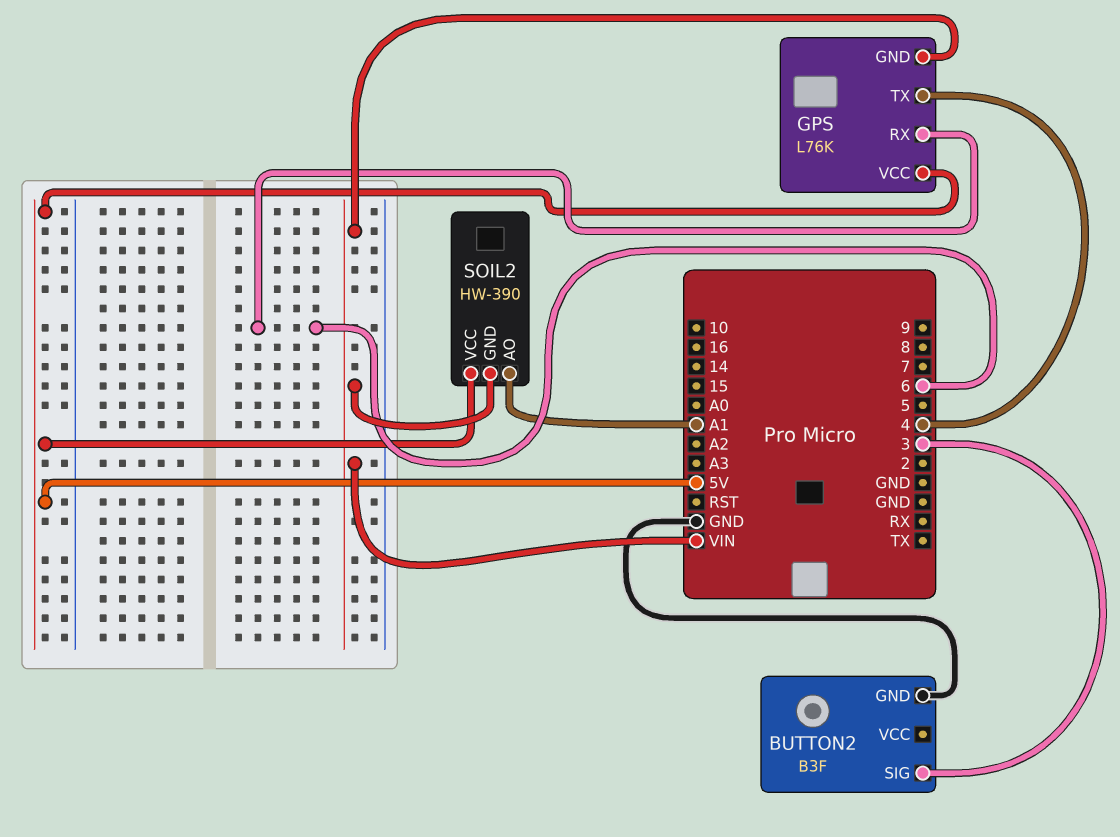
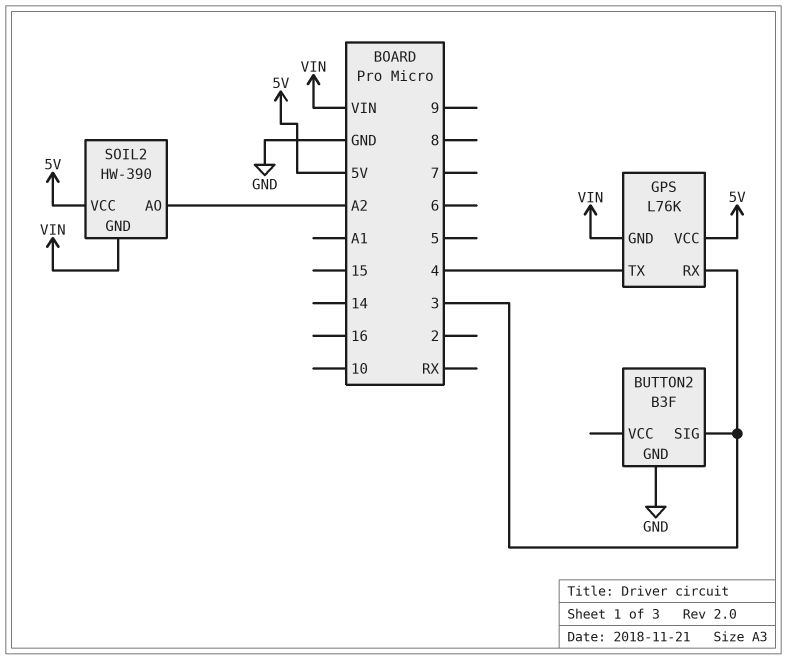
GPS pin RX: 6 -> 3
SOIL2 pin AO: A1 -> A2

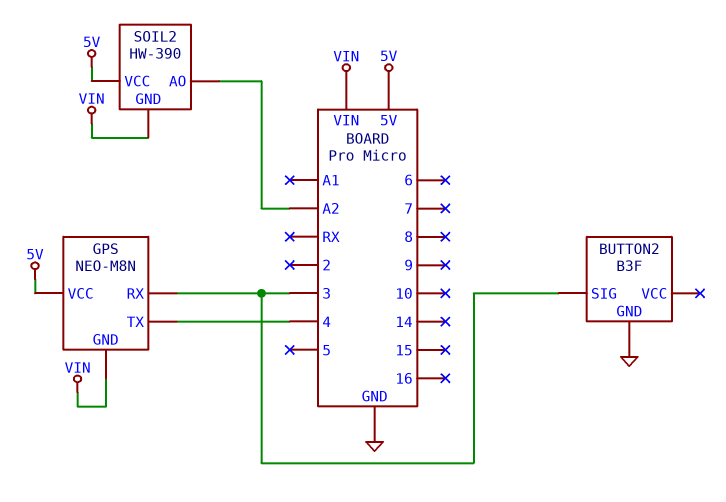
GPS: L76K -> NEO-M8N

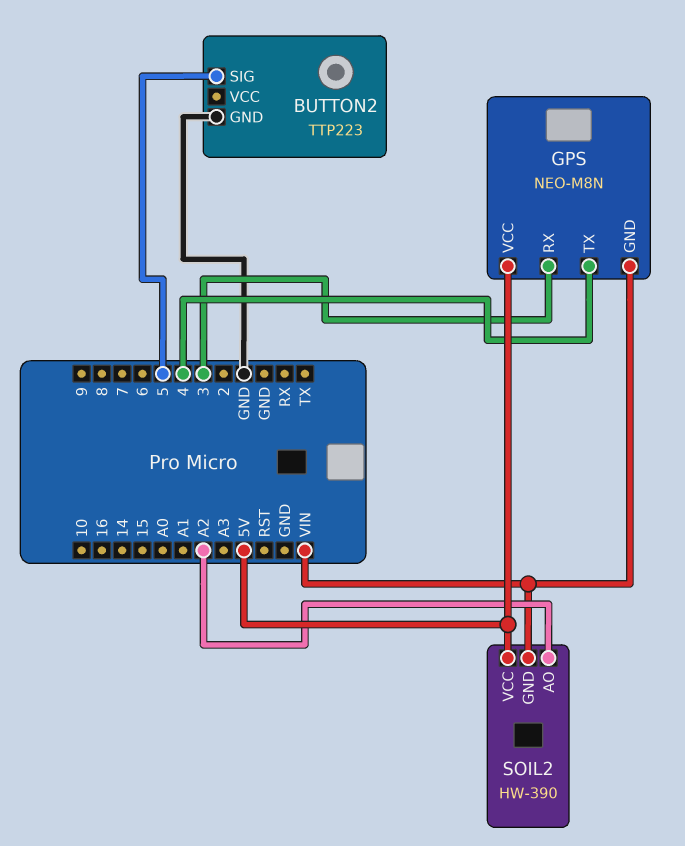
BUTTON2: B3F -> TTP223
BUTTON2 pin SIG: 3 -> 5

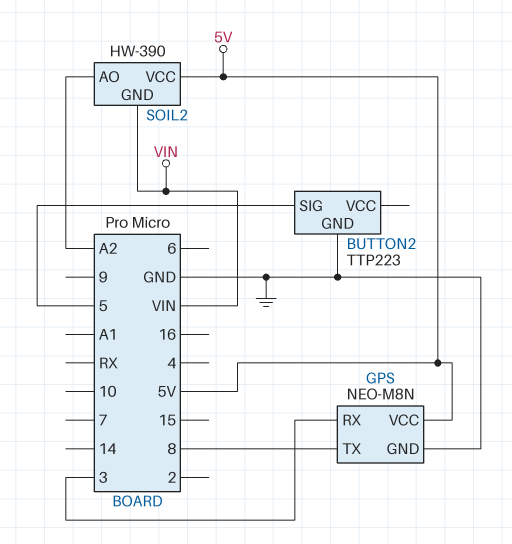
GPS pin GND: VIN -> GND
GPS pin TX: 4 -> 8

